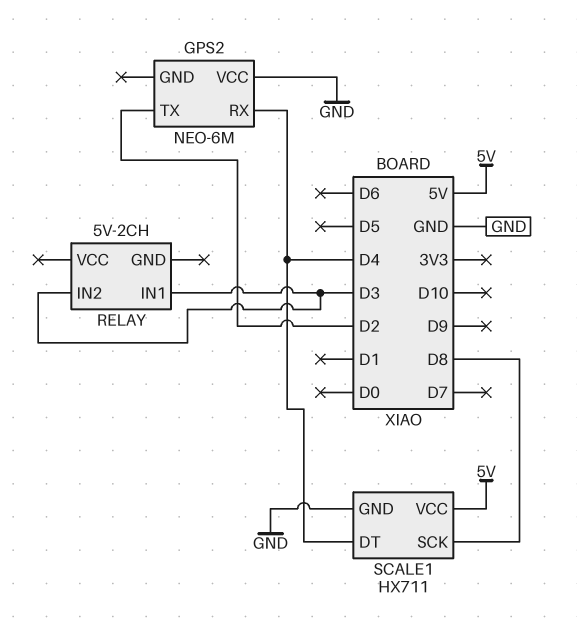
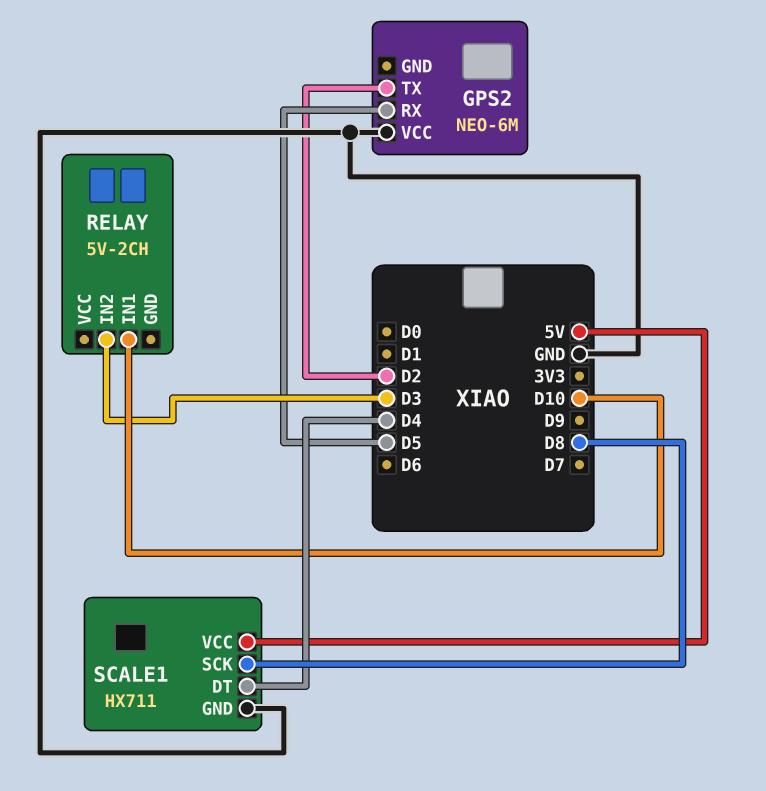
GPS2 pin RX: D4 -> D5
RELAY pin IN1: D3 -> D10

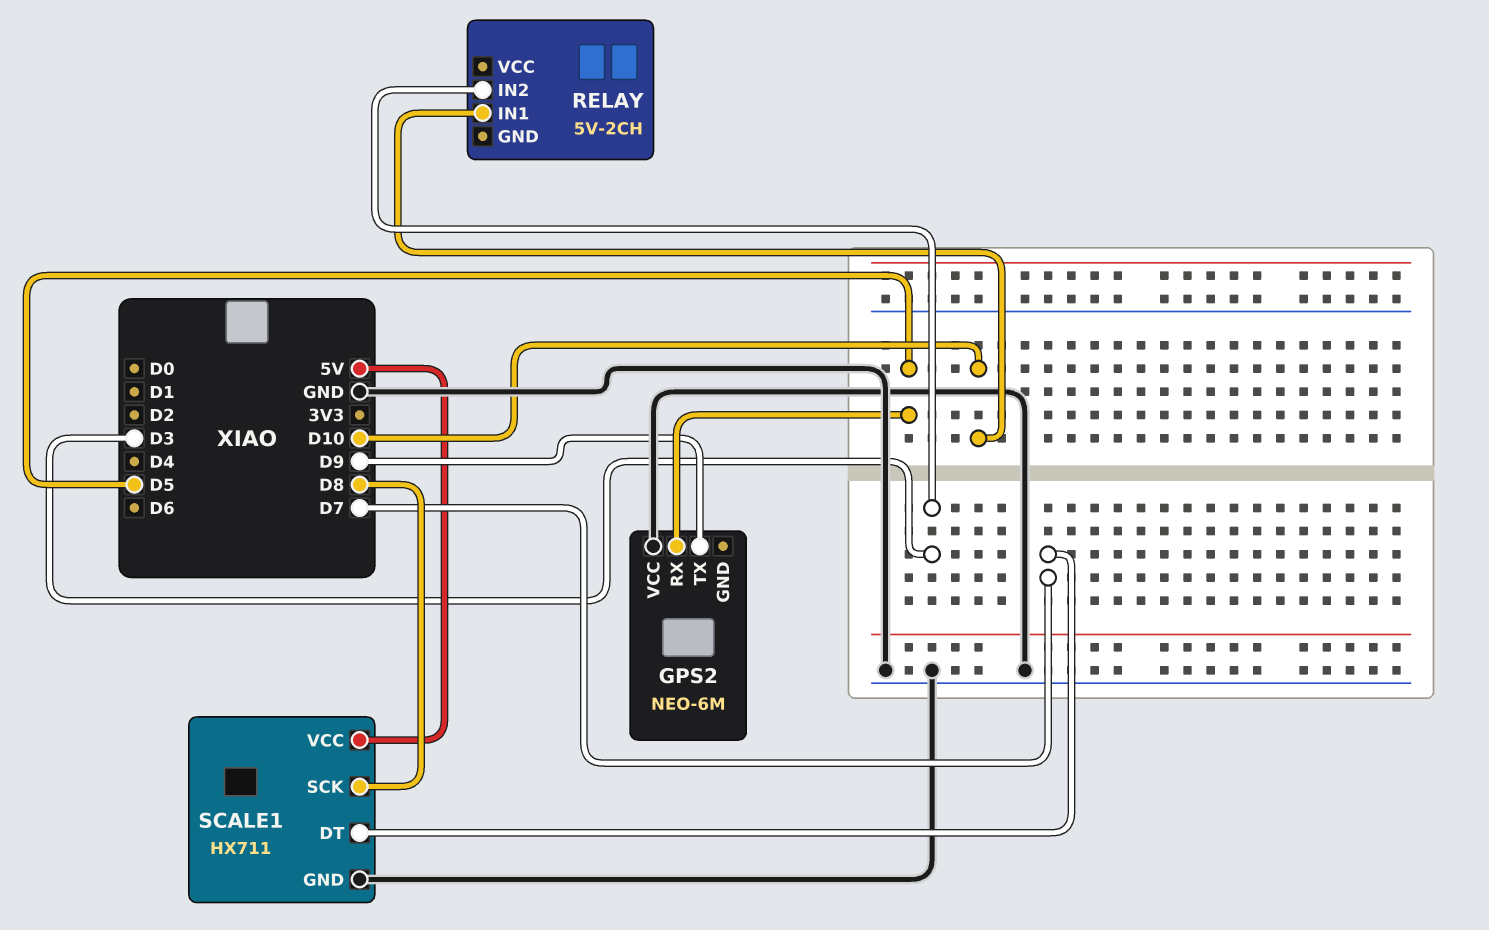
GPS2 pin TX: D2 -> D9
SCALE1 pin DT: D4 -> D7

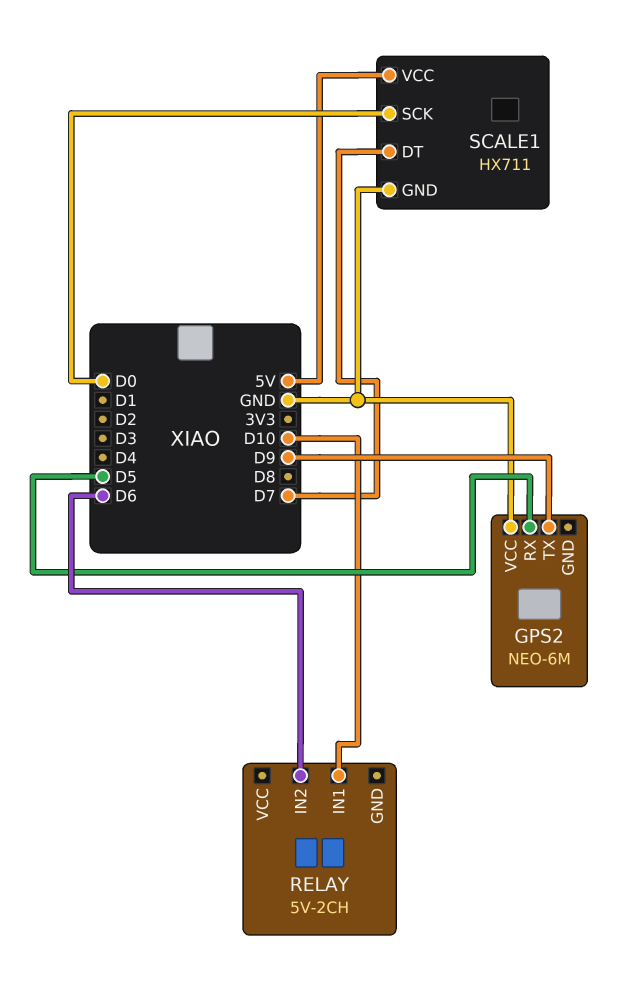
RELAY pin IN2: D3 -> D6
SCALE1 pin SCK: D8 -> D0

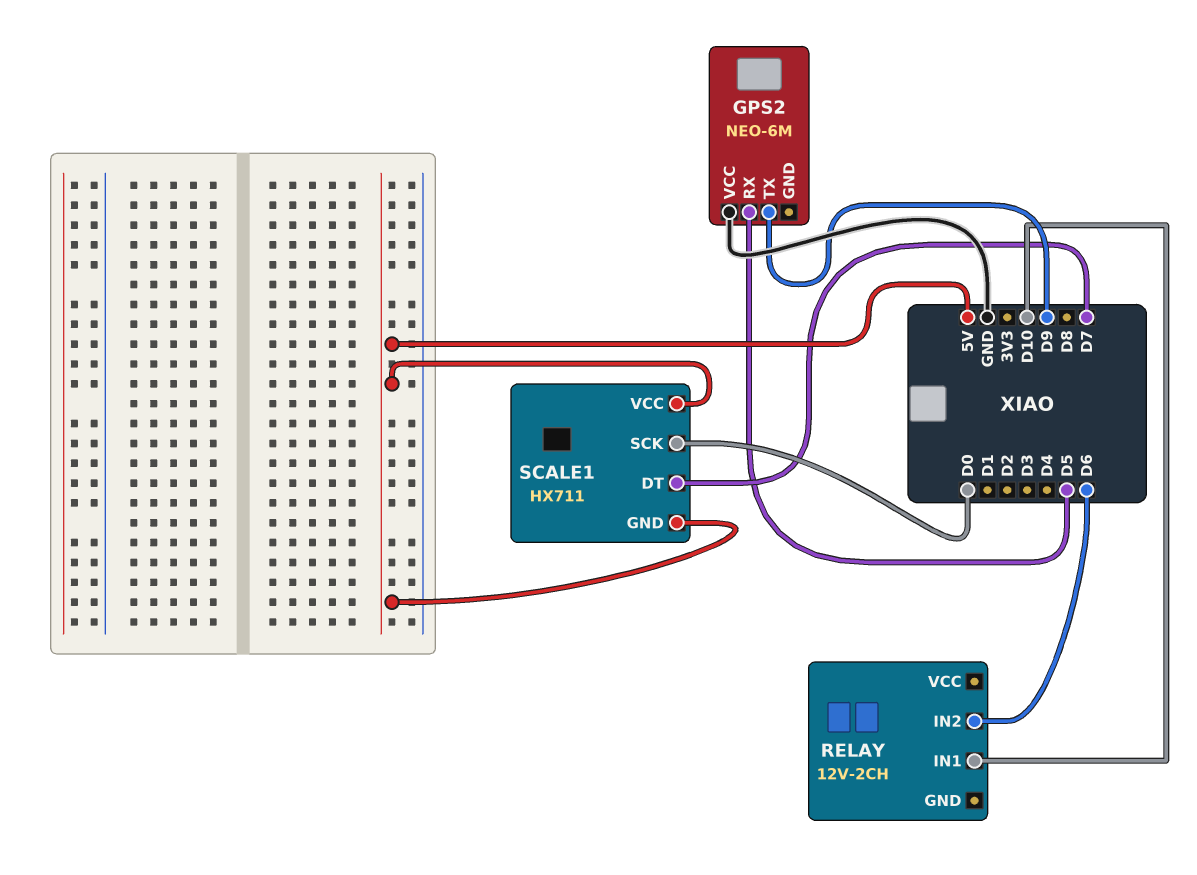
RELAY: 5V-2CH -> 12V-2CH
SCALE1 pin GND: GND -> 5V

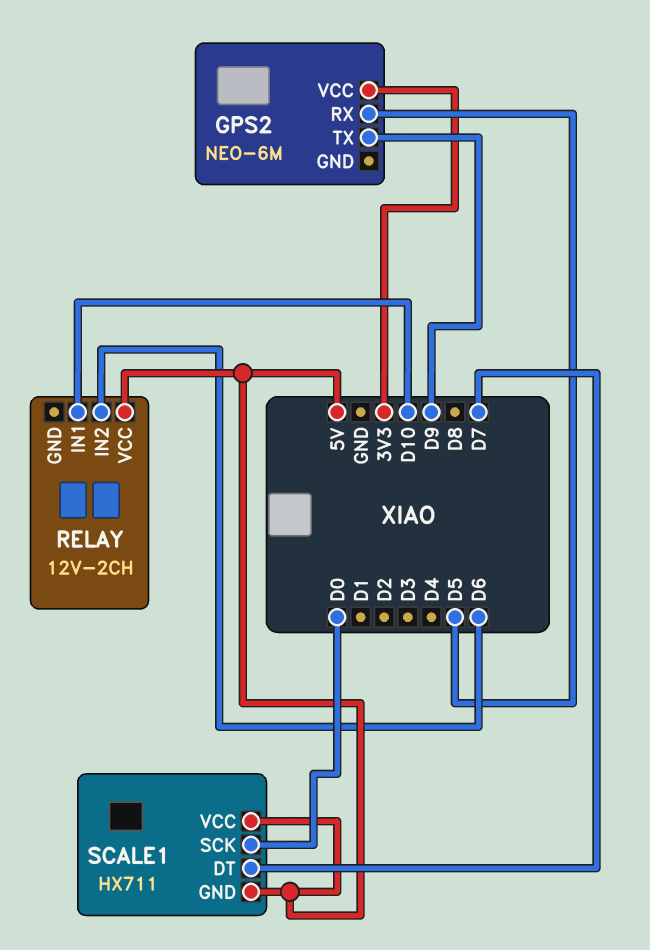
GPS2 pin VCC: GND -> 3V3
RELAY pin VCC: none -> 5V

